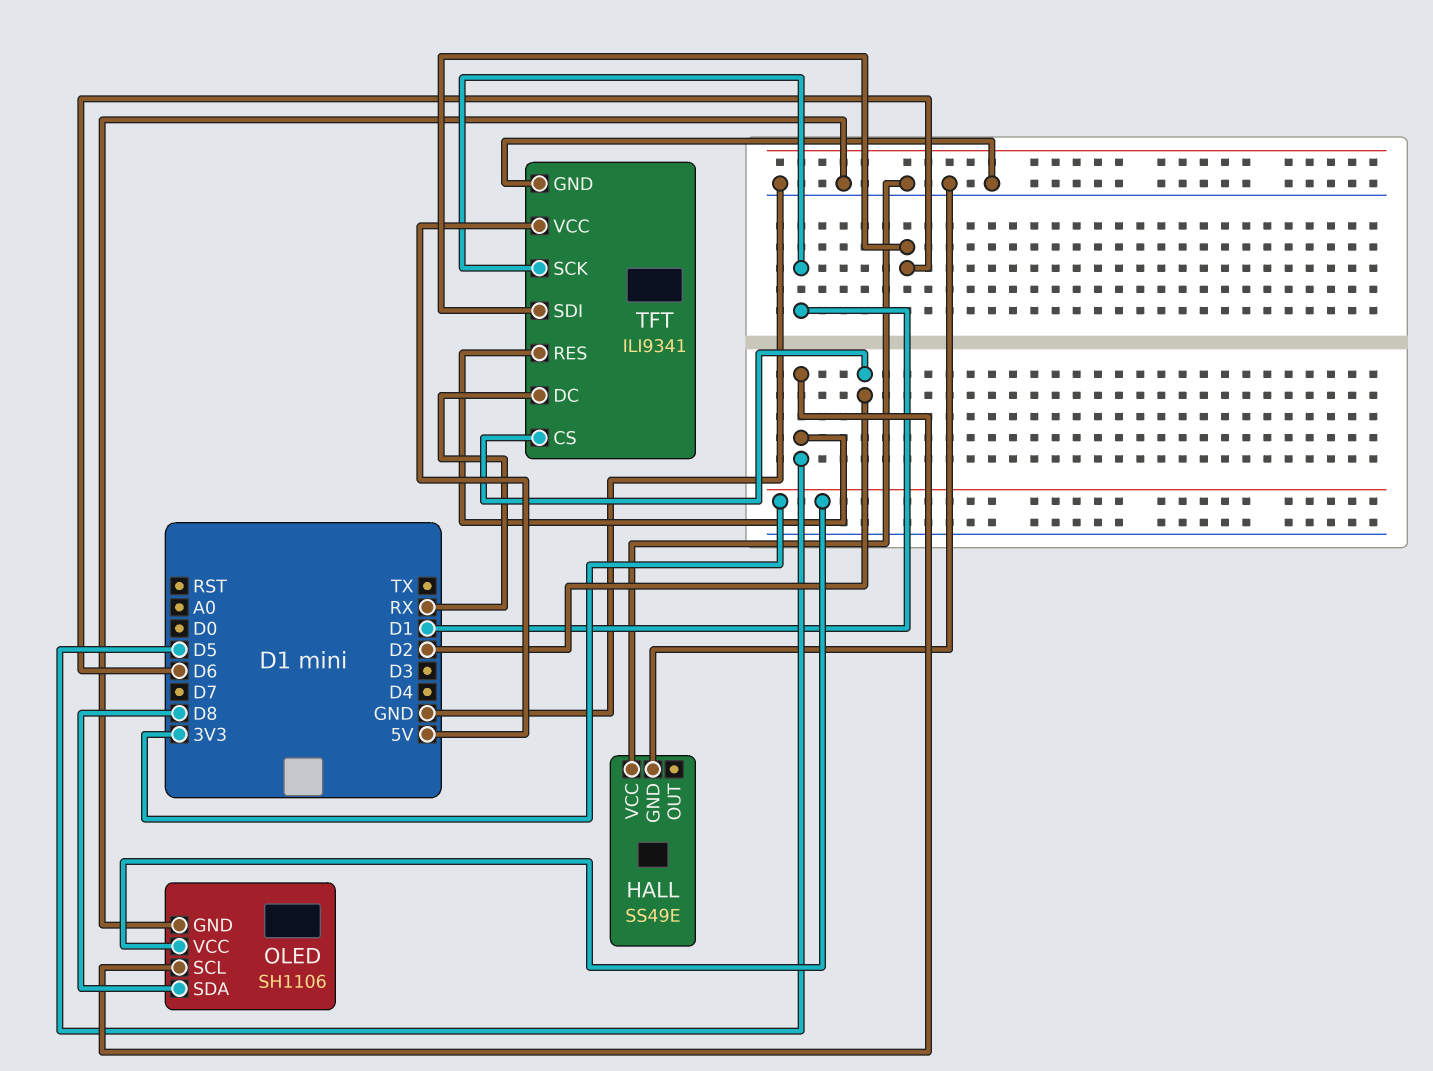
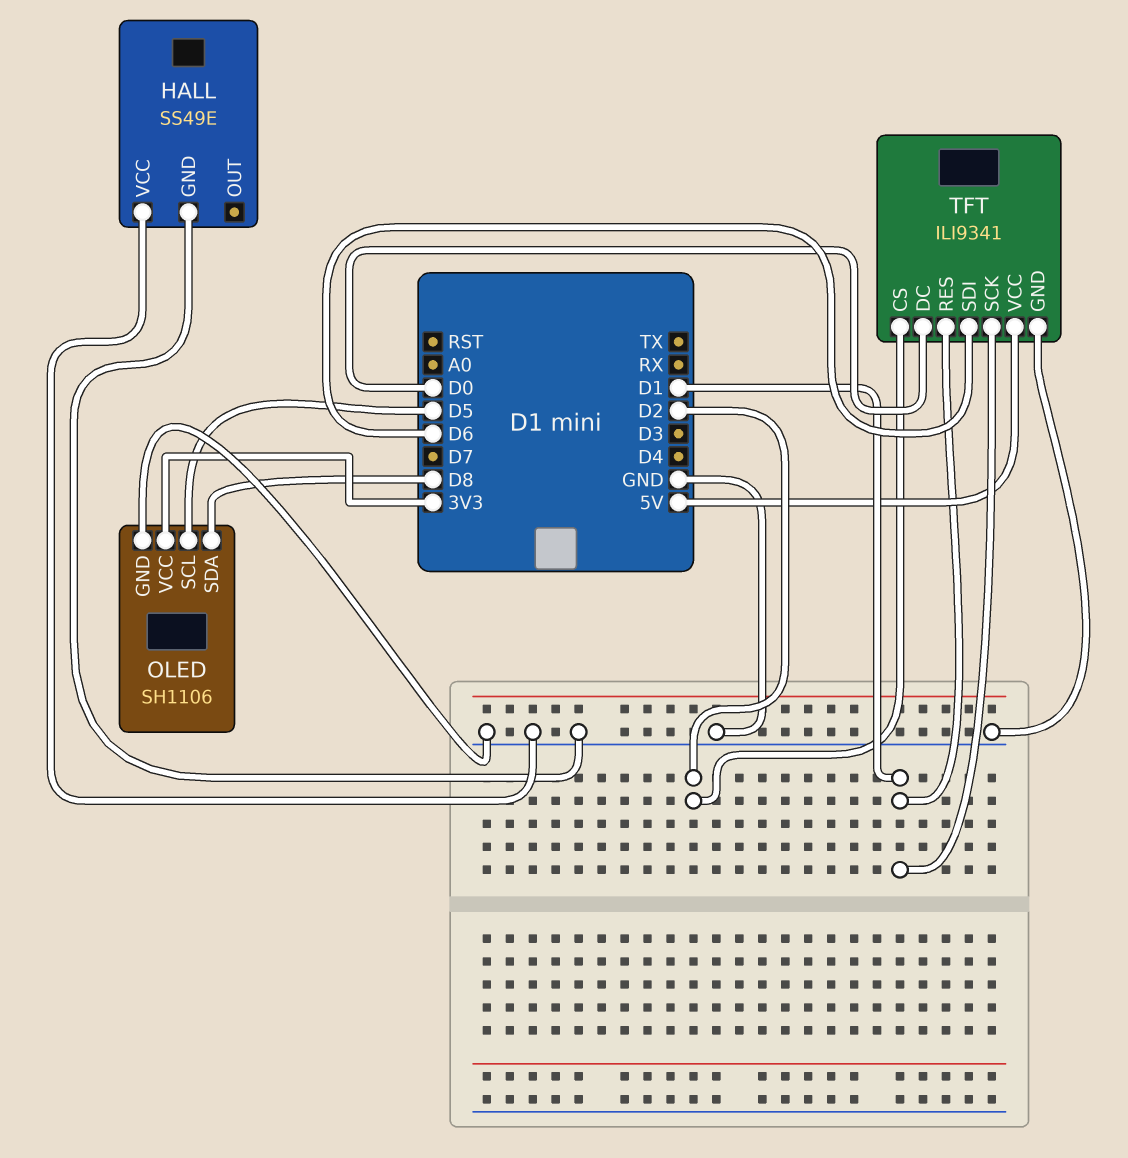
TFT pin DC: RX -> D0
TFT pin RES: D5 -> D1

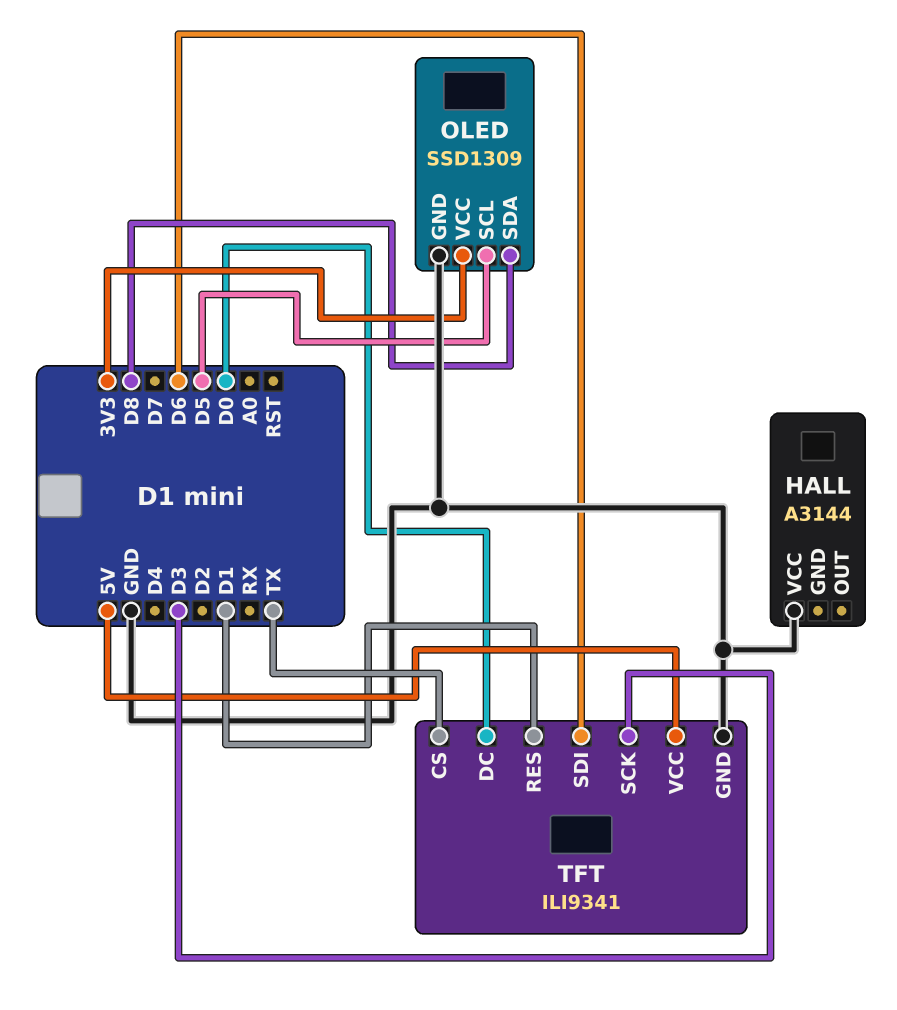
HALL: SS49E -> A3144
HALL pin GND: GND -> none
OLED: SH1106 -> SSD1309
TFT pin CS: D2 -> TX
TFT pin SCK: D1 -> D3

